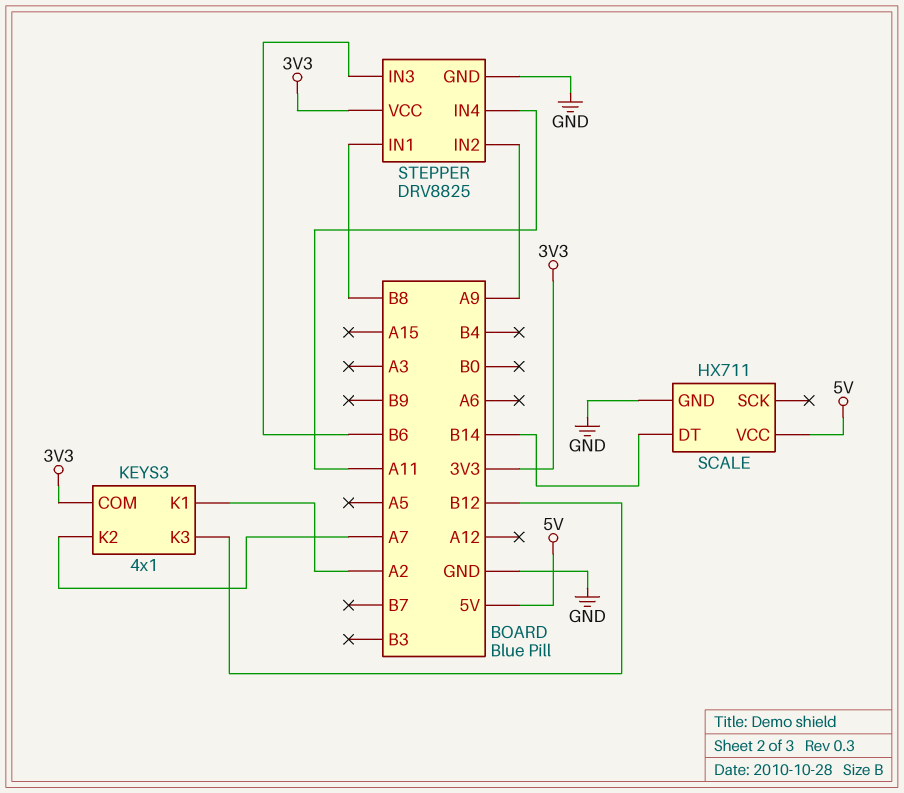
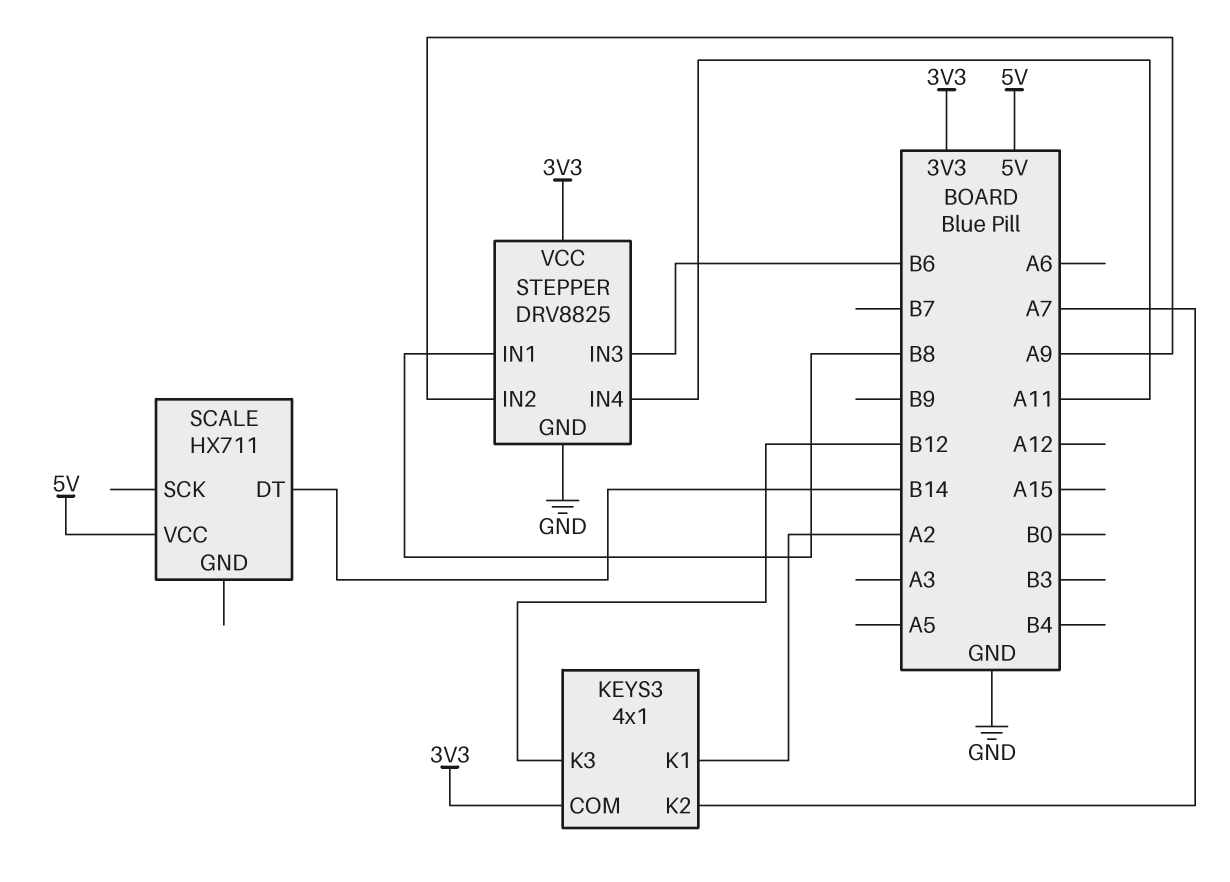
SCALE pin GND: GND -> none

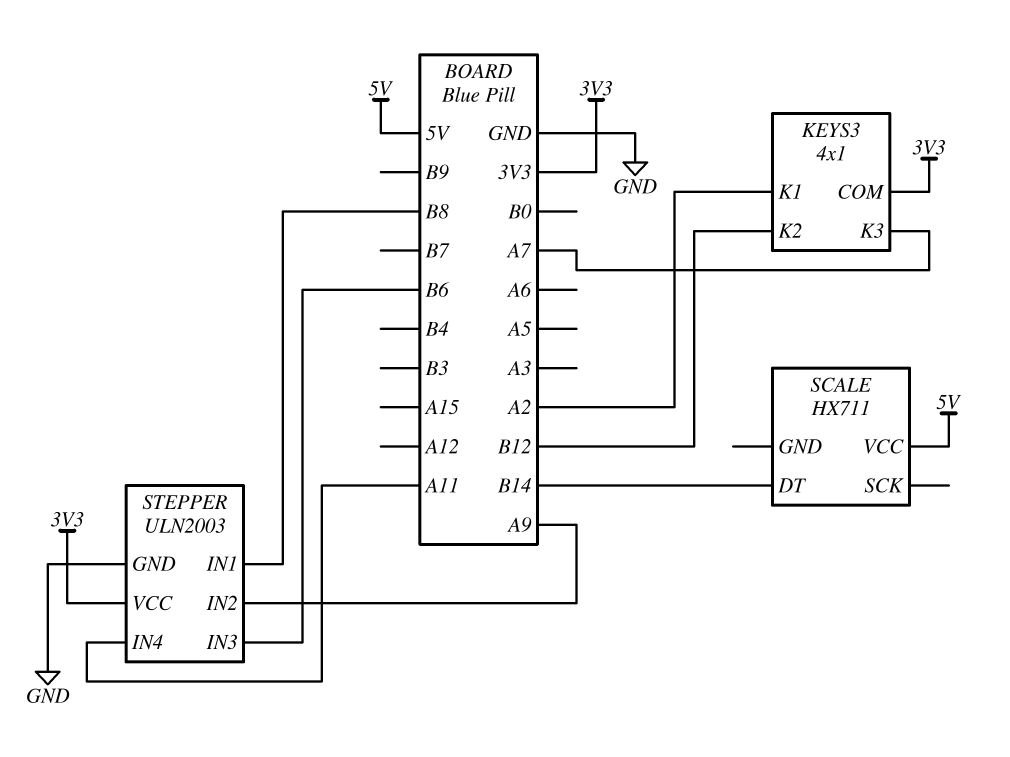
KEYS3 pin K2: A7 -> B12
KEYS3 pin K3: B12 -> A7
STEPPER: DRV8825 -> ULN2003

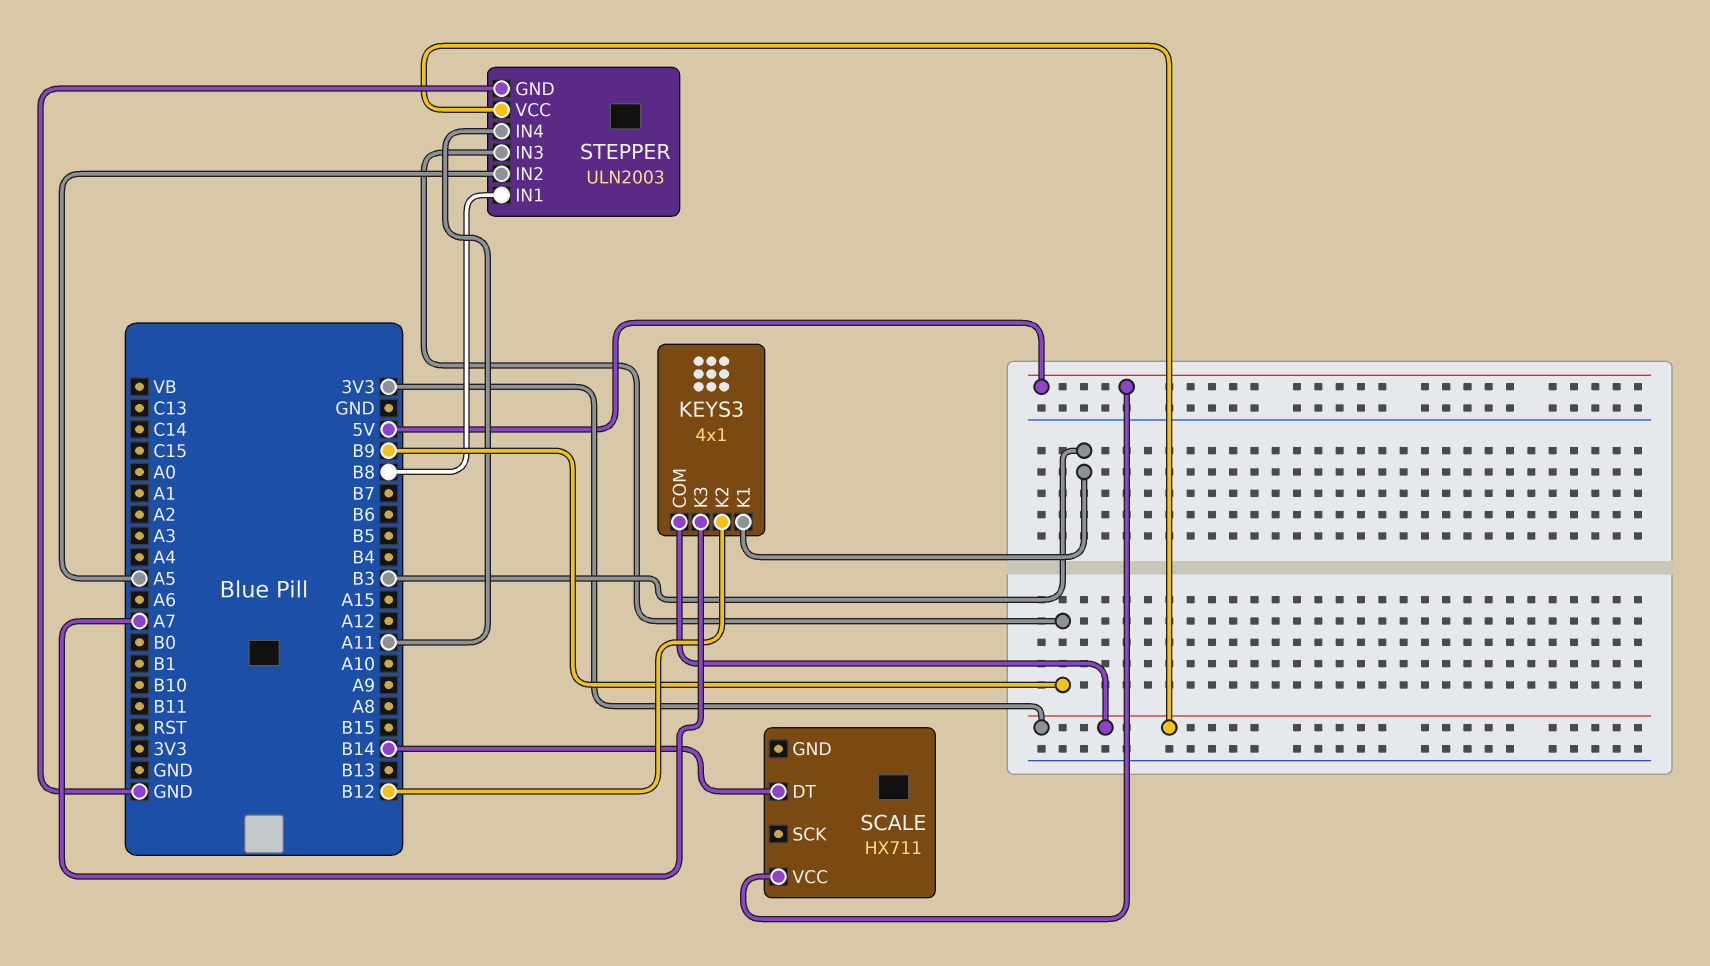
KEYS3 pin K1: A2 -> B3
STEPPER pin IN2: A9 -> A5
STEPPER pin IN3: B6 -> B9

